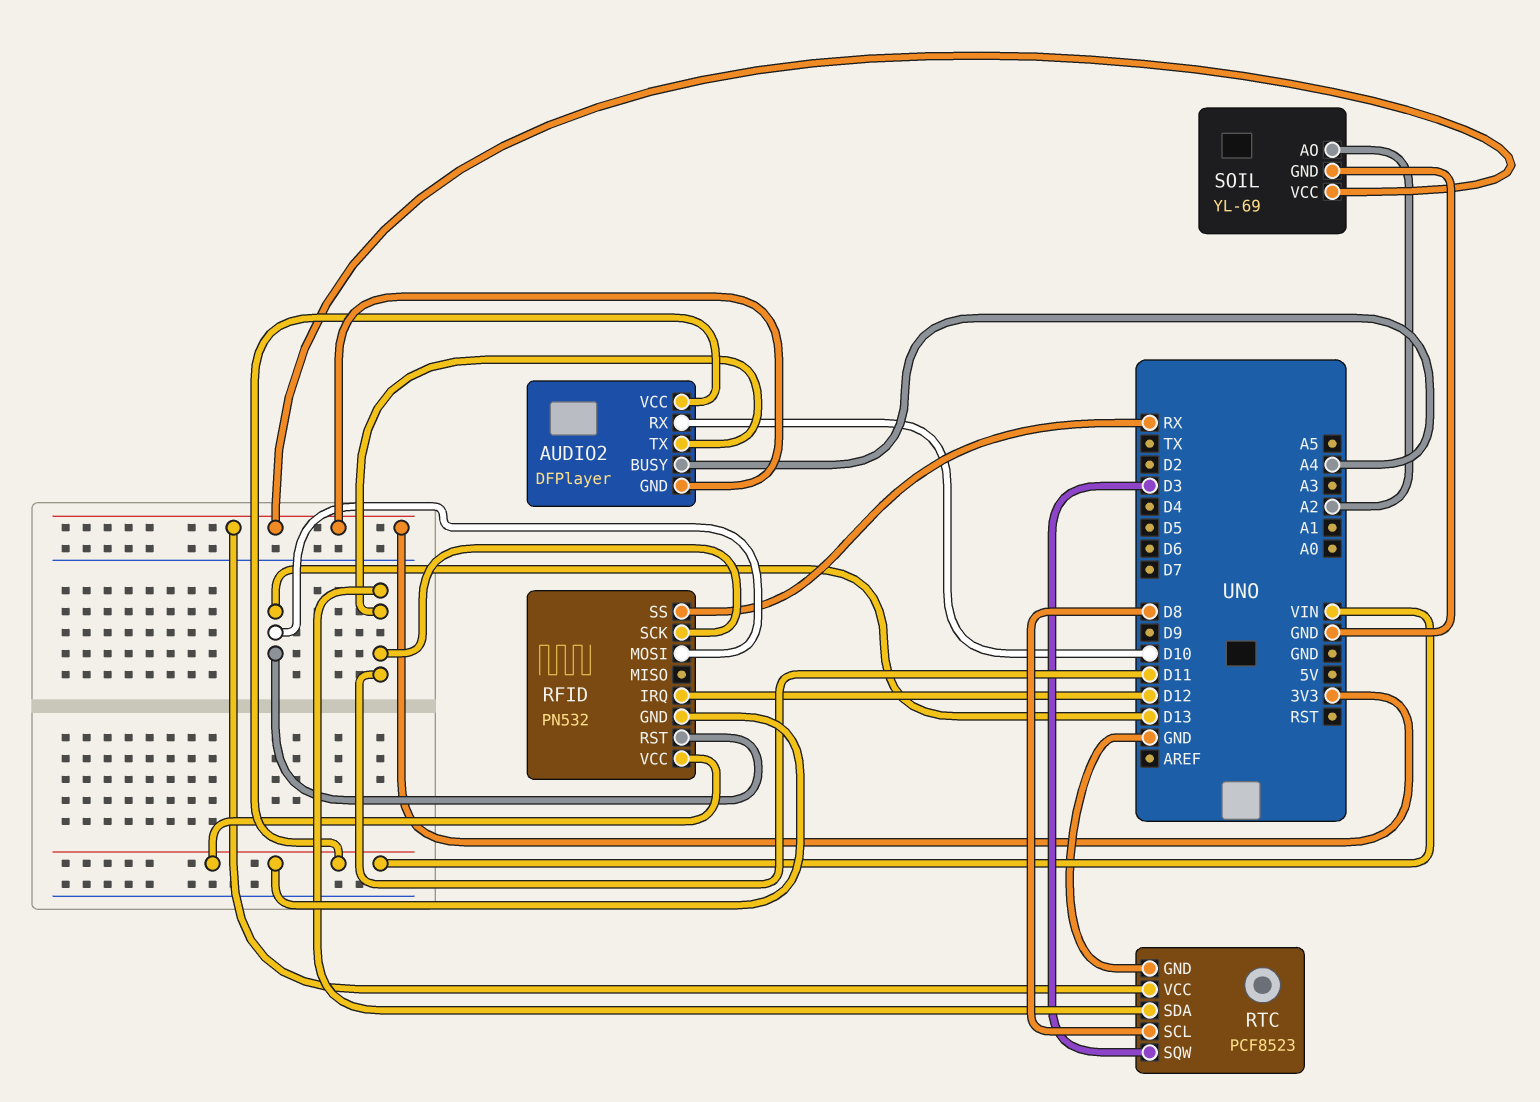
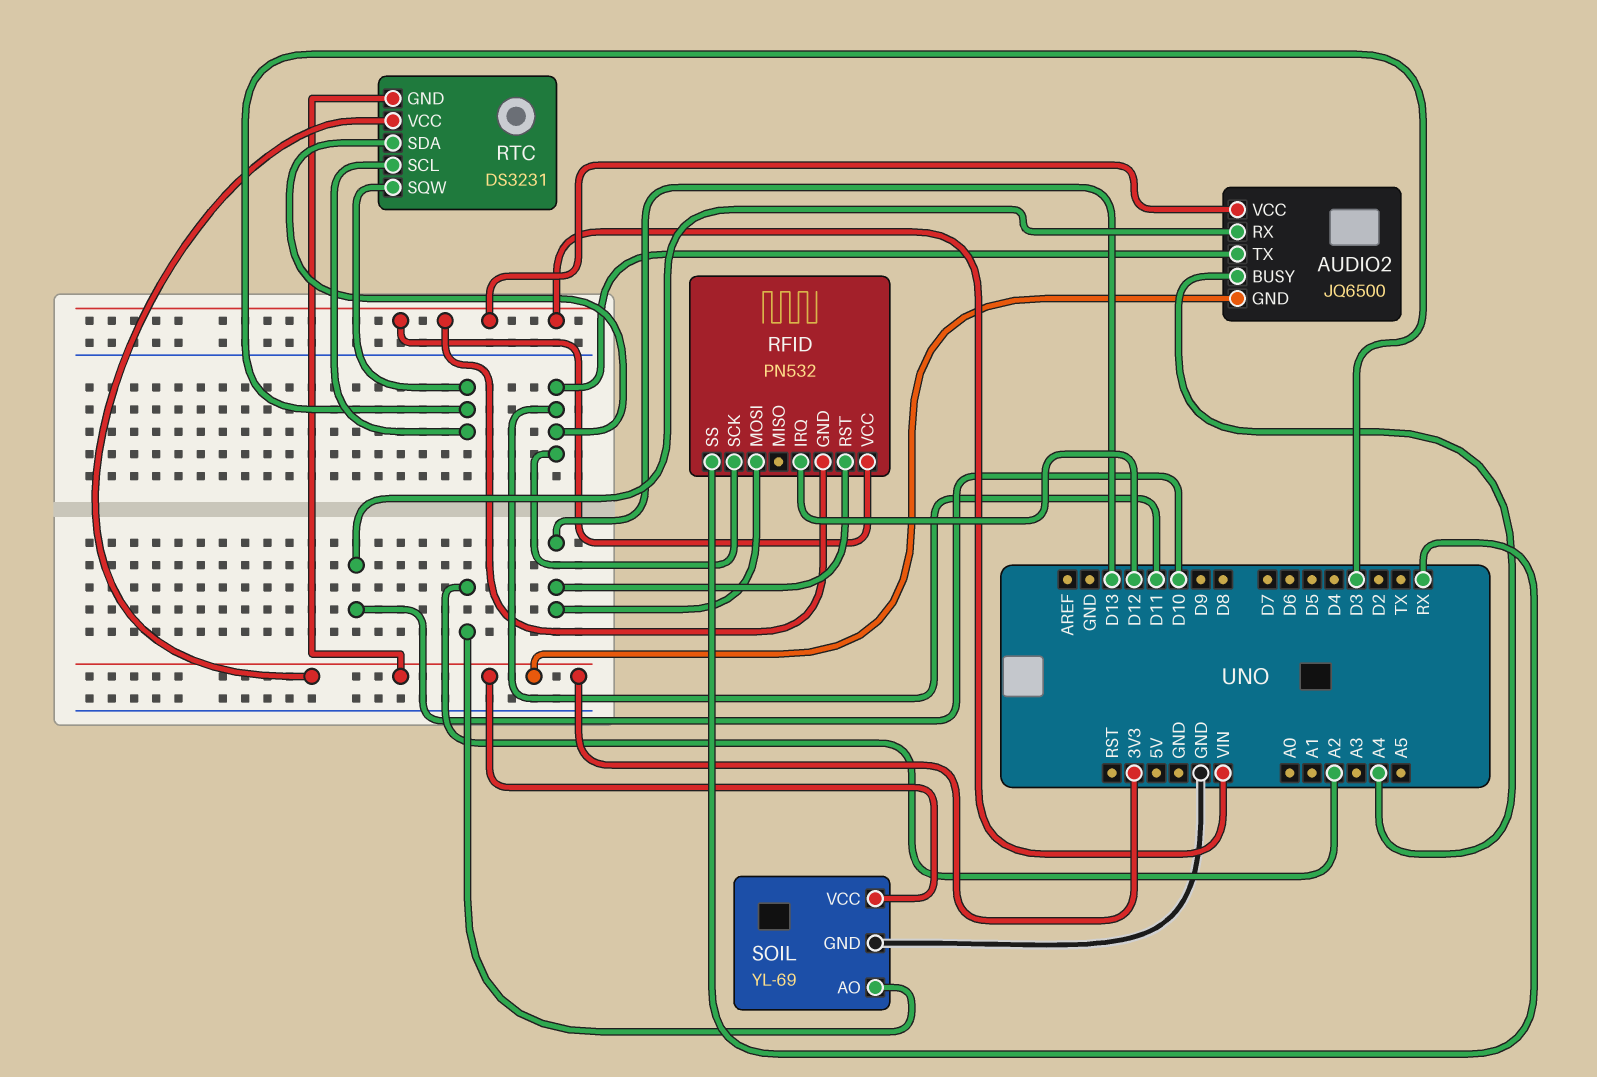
AUDIO2: DFPlayer -> JQ6500
RTC: PCF8523 -> DS3231
RTC pin GND: GND -> 3V3
RTC pin SCL: D8 -> D3

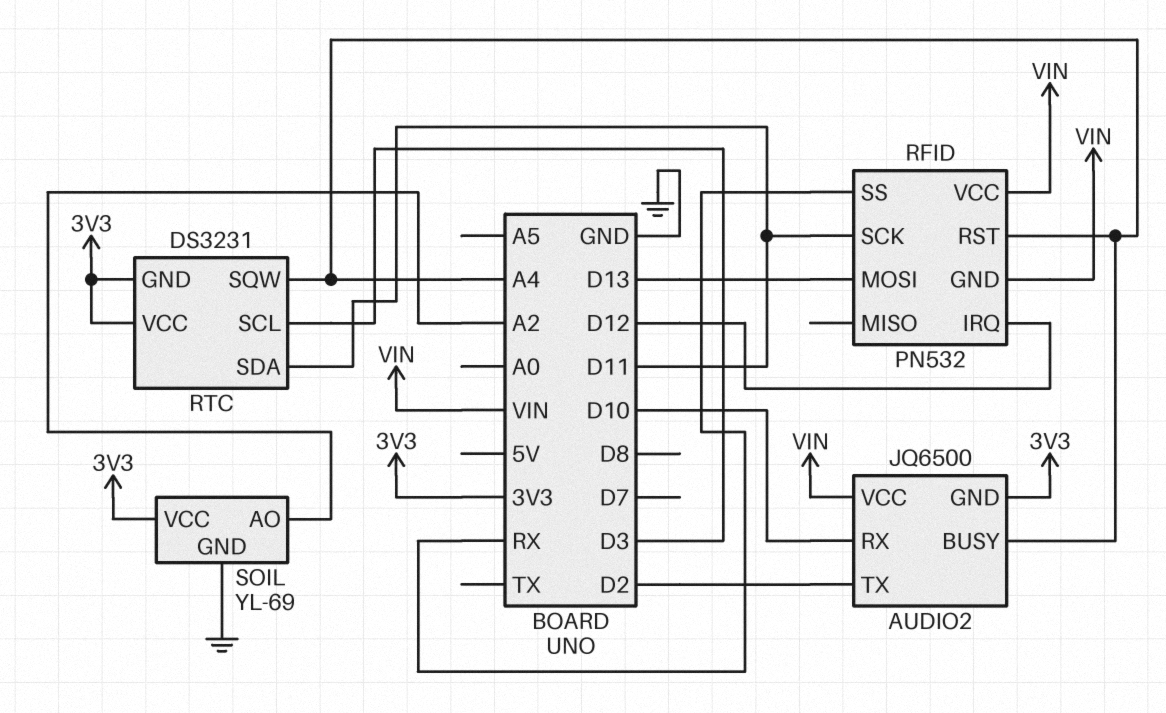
AUDIO2 pin TX: D11 -> D2
RFID pin RST: D13 -> A4
RTC pin SQW: D3 -> A4

